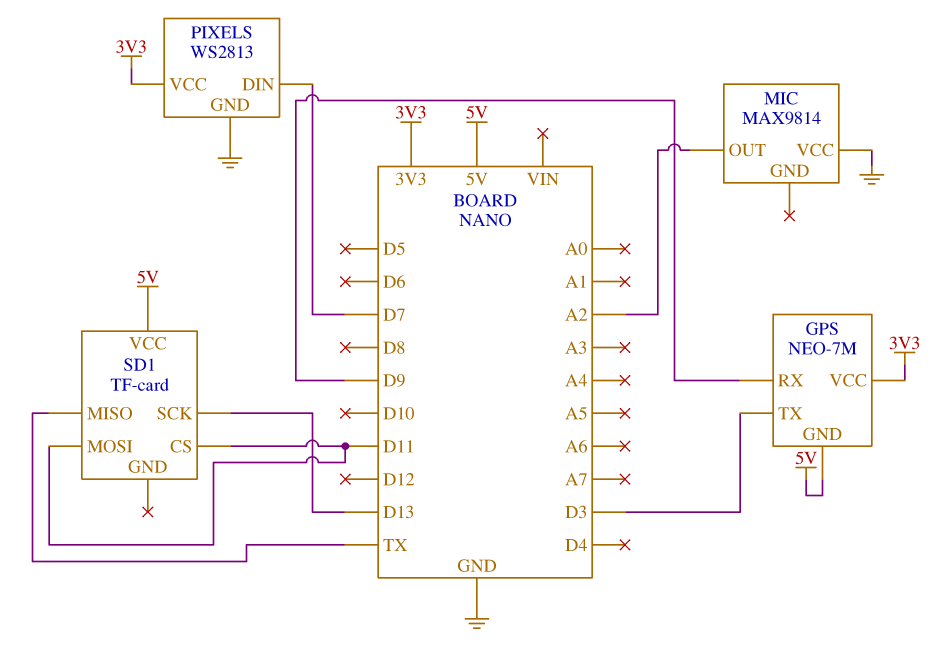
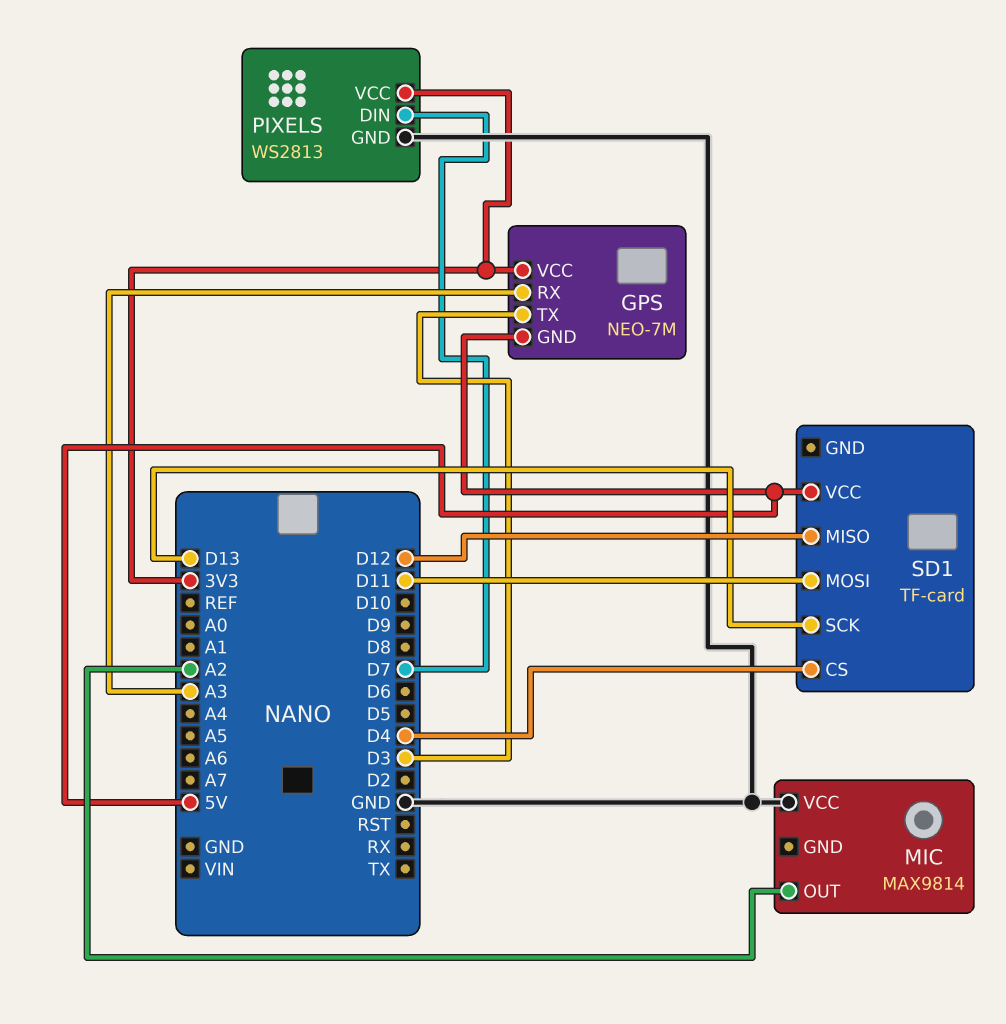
GPS pin RX: D9 -> A3
SD1 pin CS: D11 -> D4
SD1 pin MISO: TX -> D12

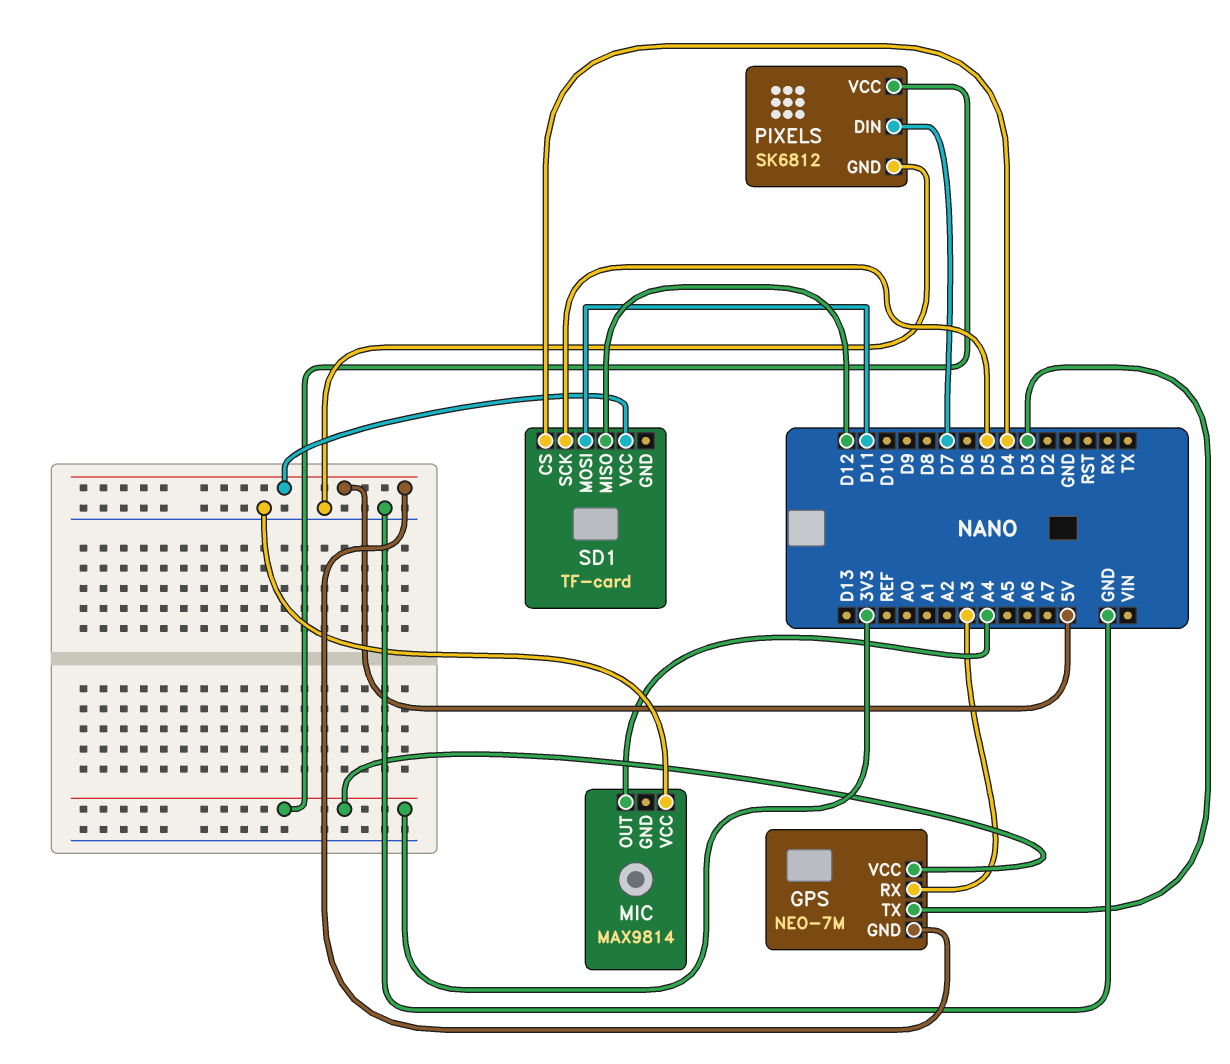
MIC pin OUT: A2 -> A4
PIXELS: WS2813 -> SK6812
SD1 pin SCK: D13 -> D5

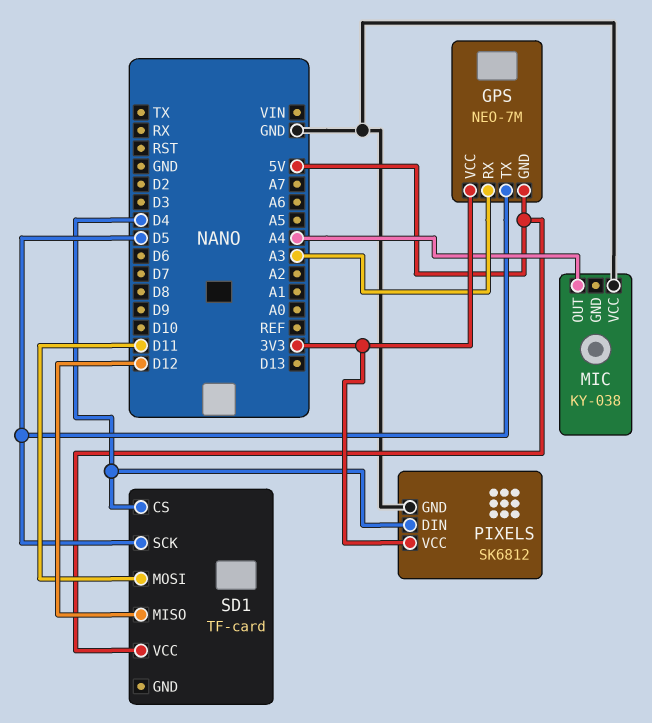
GPS pin TX: D3 -> D5
MIC: MAX9814 -> KY-038
PIXELS pin DIN: D7 -> D4

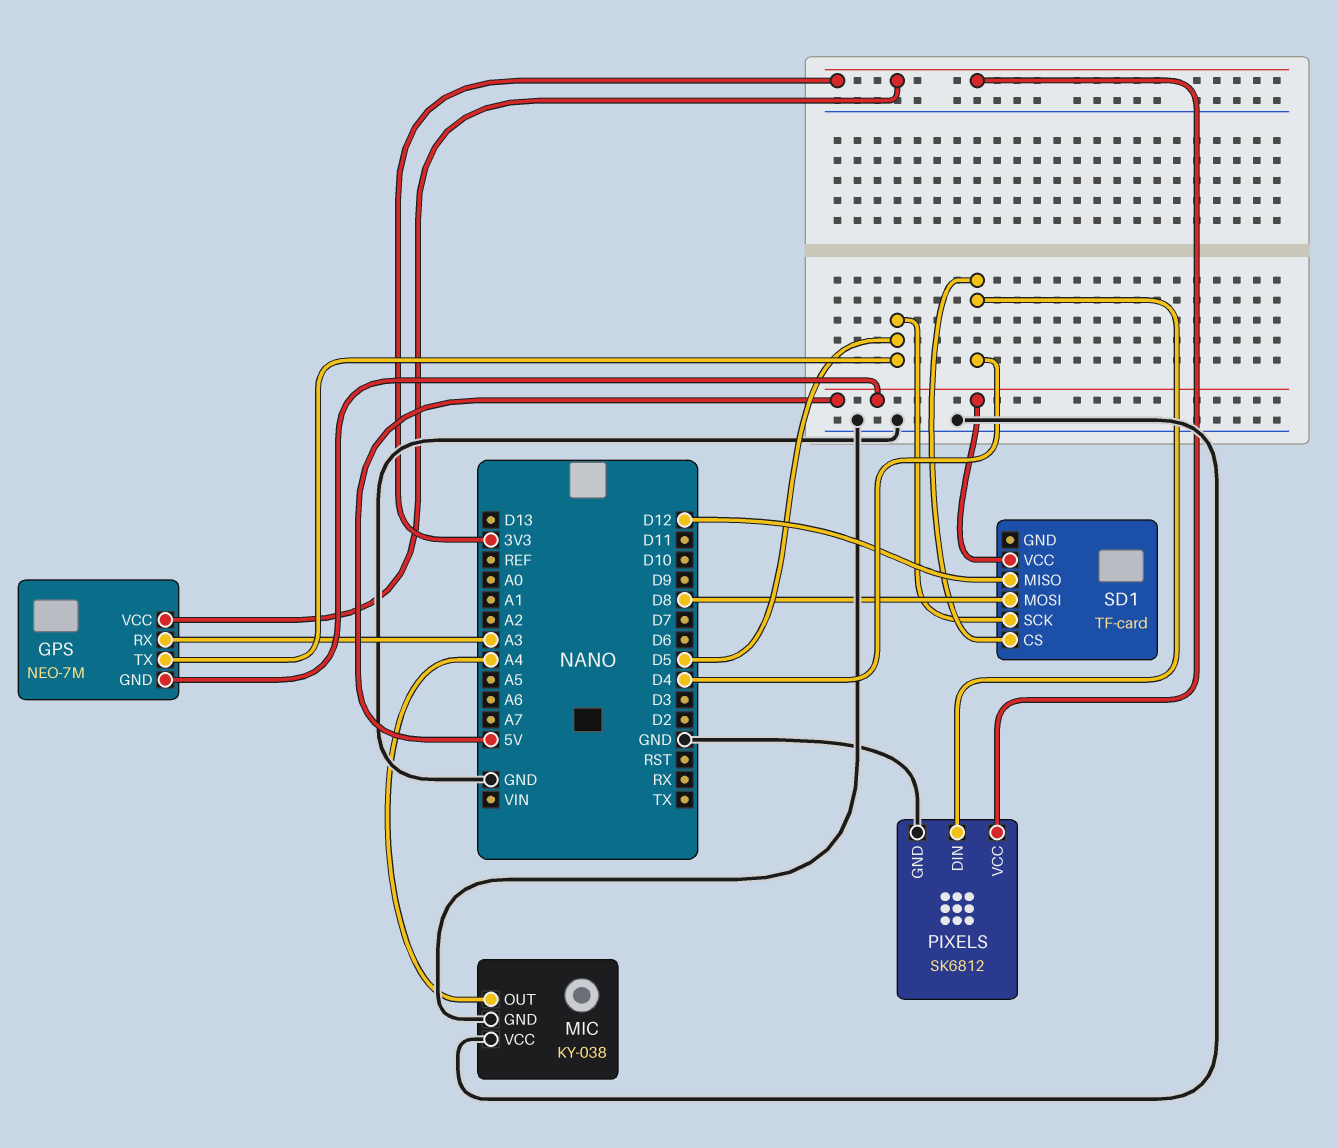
MIC pin GND: none -> GND
SD1 pin MOSI: D11 -> D8

